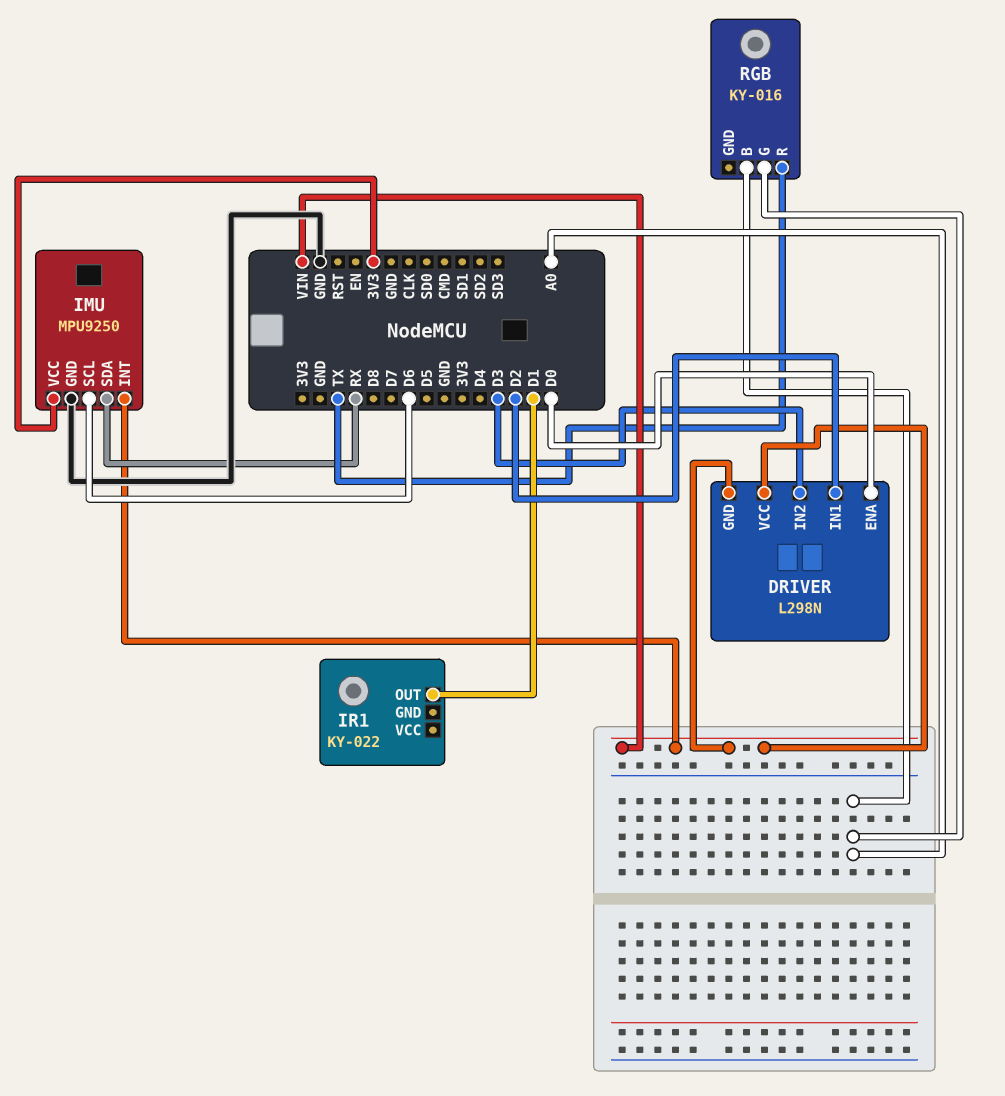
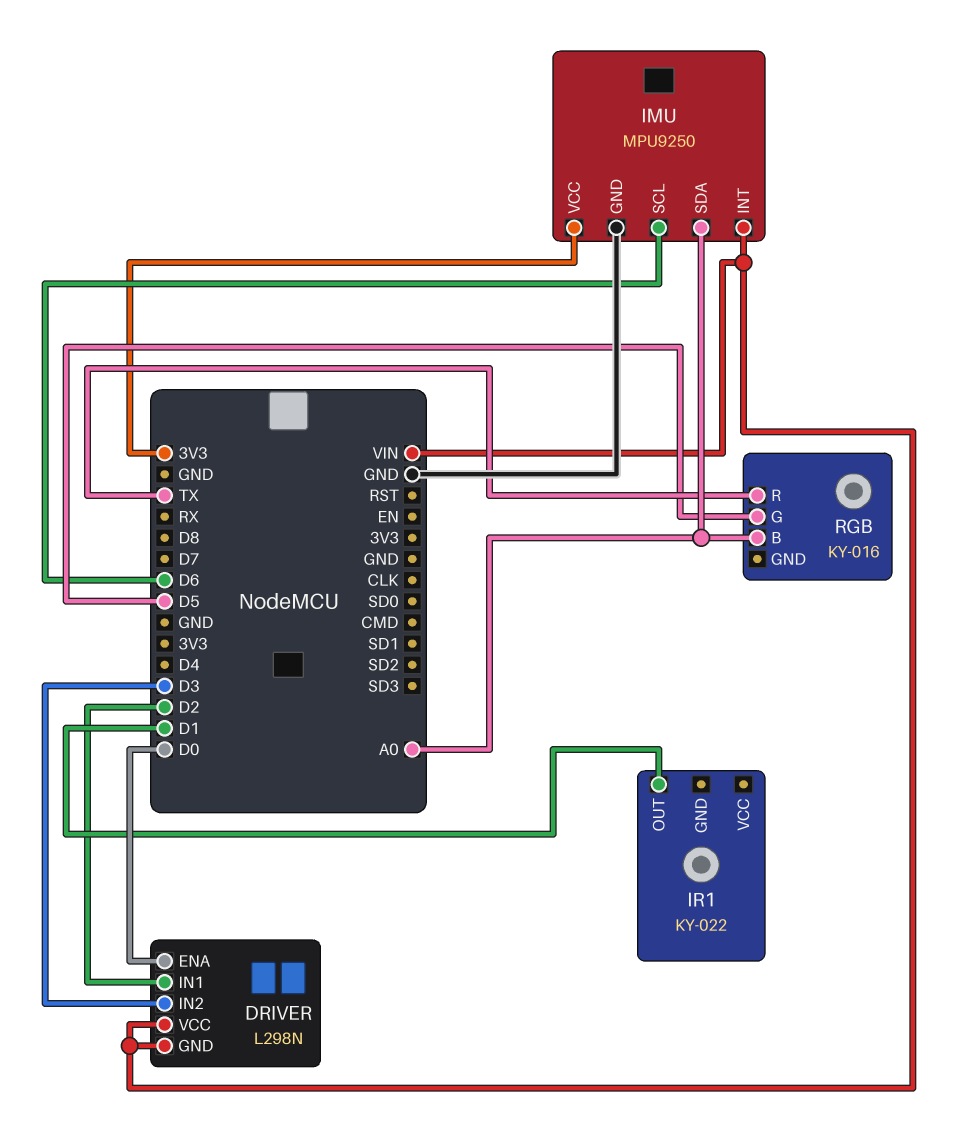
IMU pin SDA: RX -> A0
RGB pin G: A0 -> D5

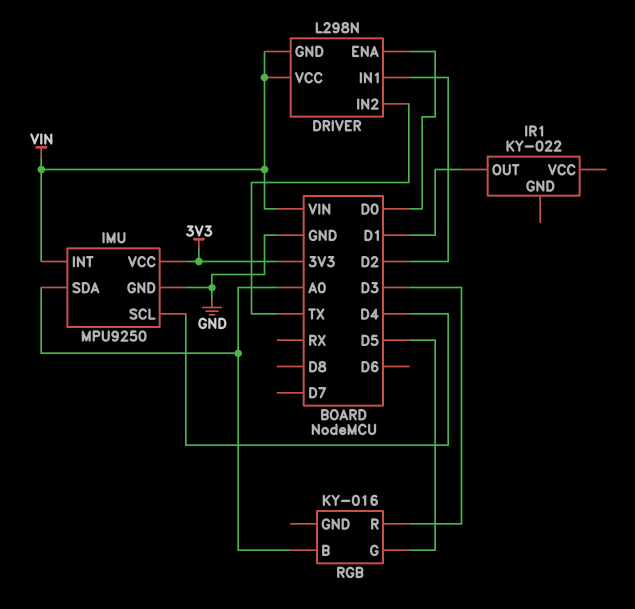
DRIVER pin IN2: D3 -> TX
IMU pin SCL: D6 -> D4
RGB pin R: TX -> D3

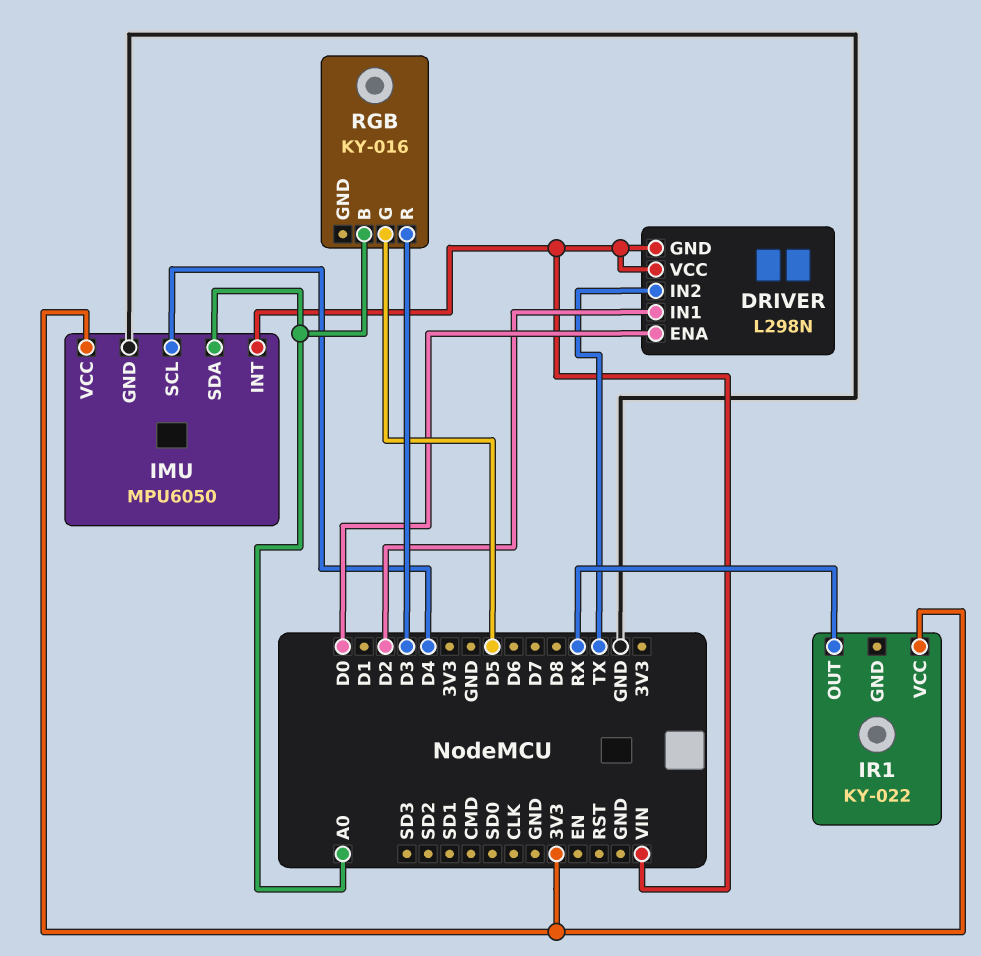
IMU: MPU9250 -> MPU6050
IR1 pin OUT: D1 -> RX
IR1 pin VCC: none -> 3V3

